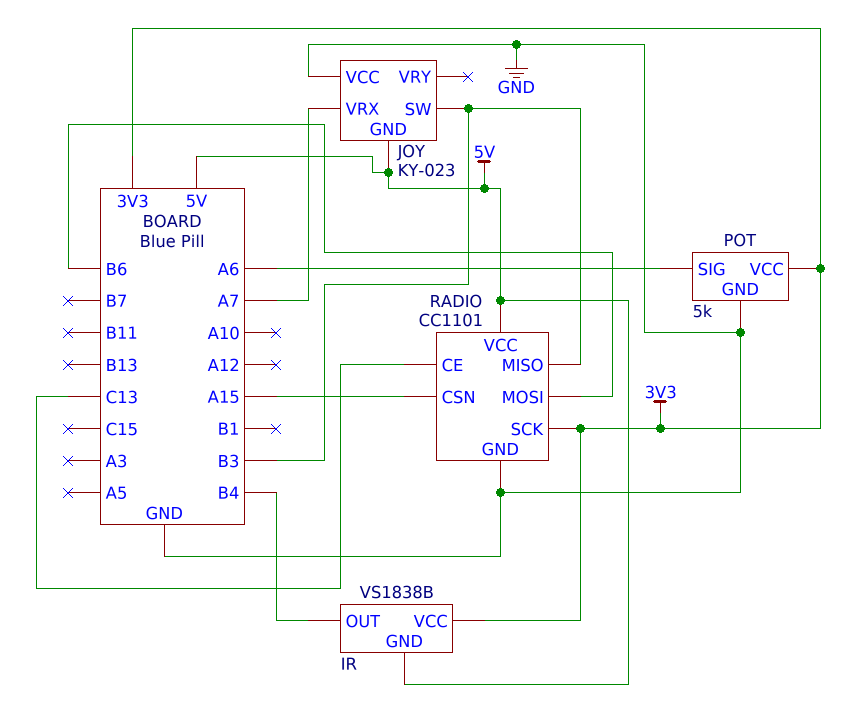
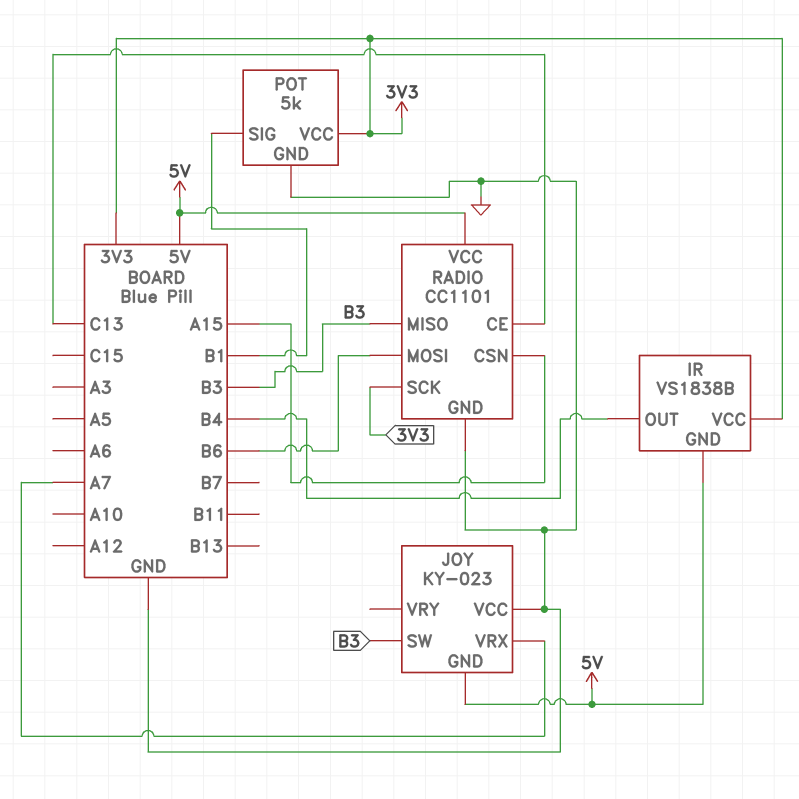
POT pin SIG: A6 -> B1

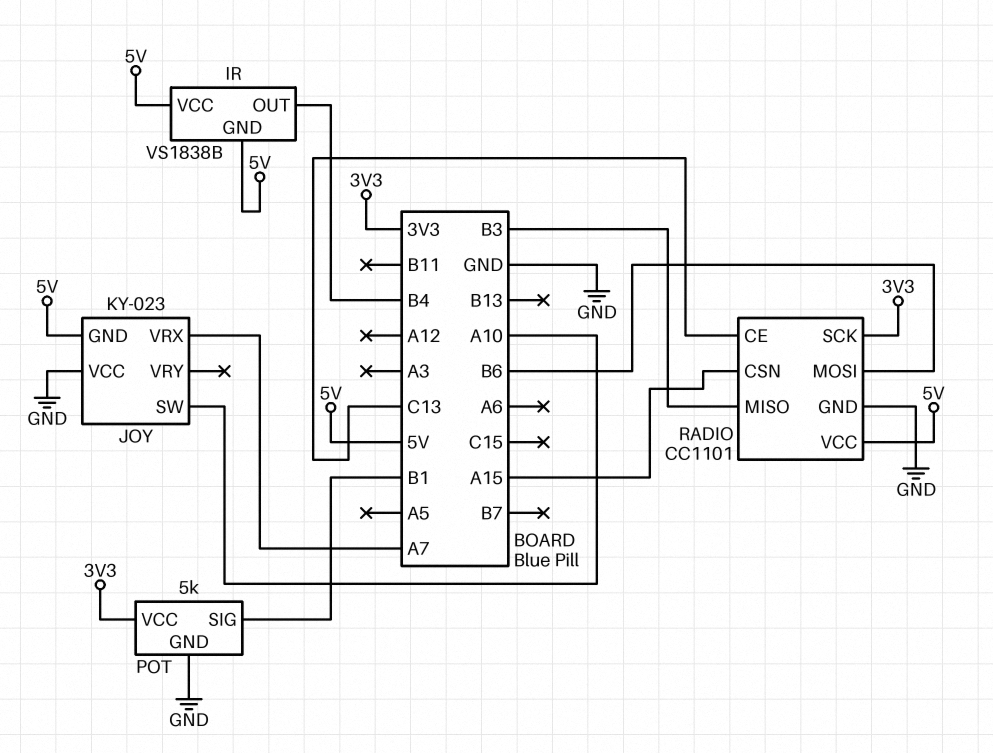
IR pin VCC: 3V3 -> 5V
JOY pin SW: B3 -> A10

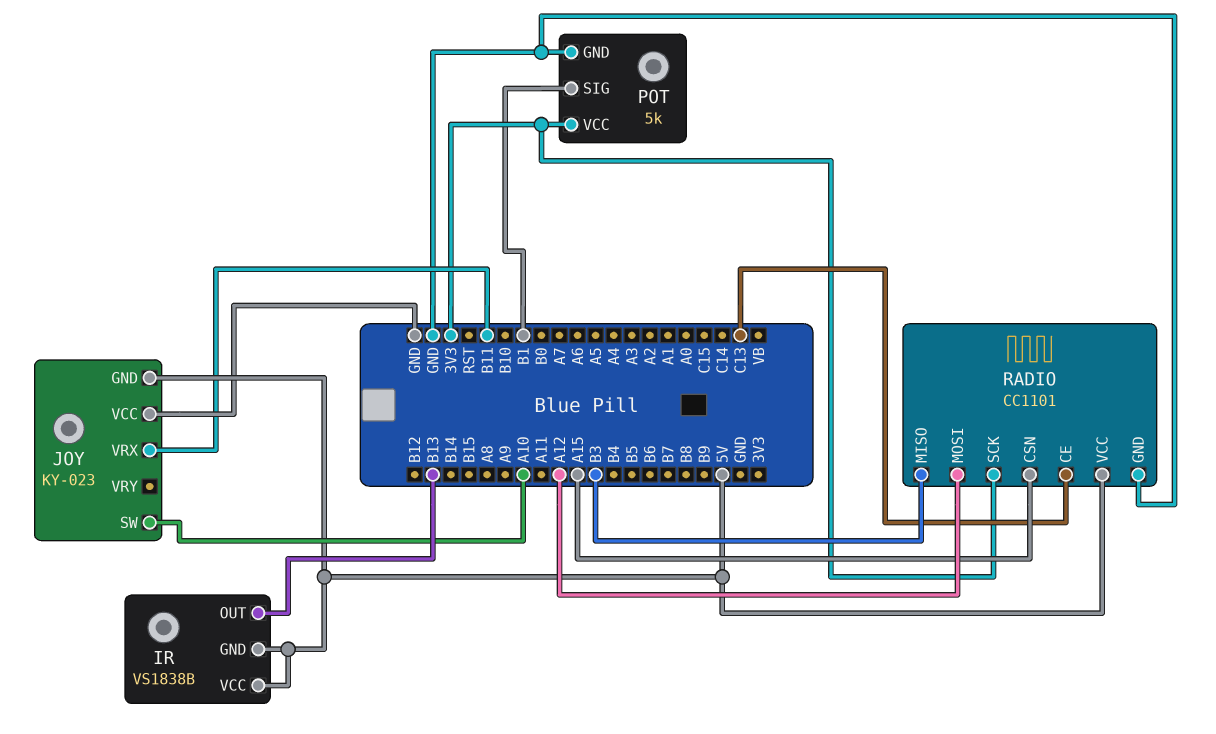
IR pin OUT: B4 -> B13
JOY pin VRX: A7 -> B11
RADIO pin MOSI: B6 -> A12

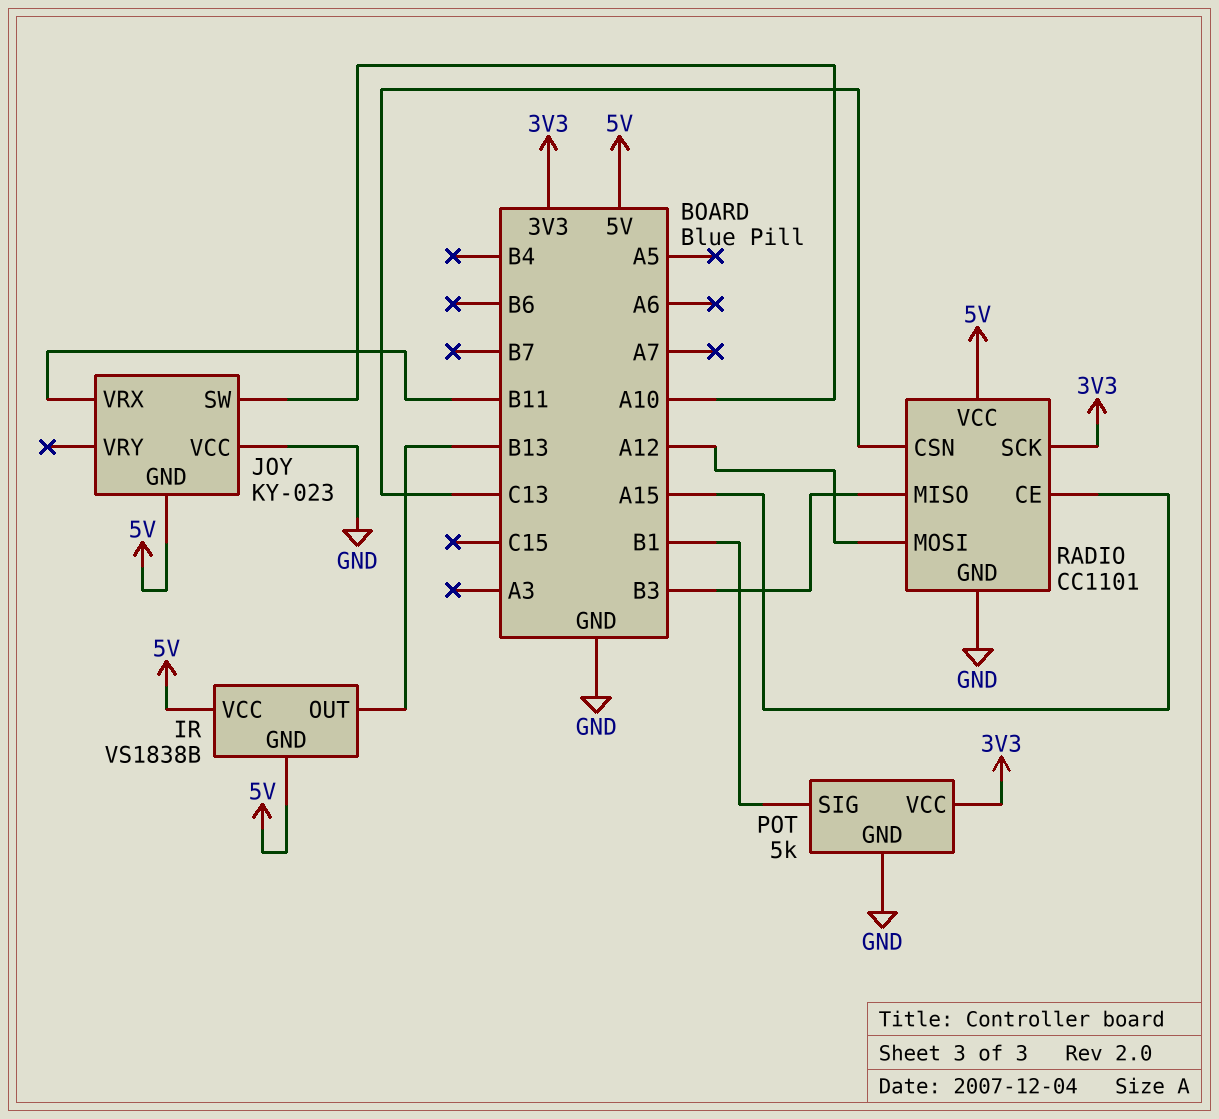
RADIO pin CE: C13 -> A15
RADIO pin CSN: A15 -> C13

